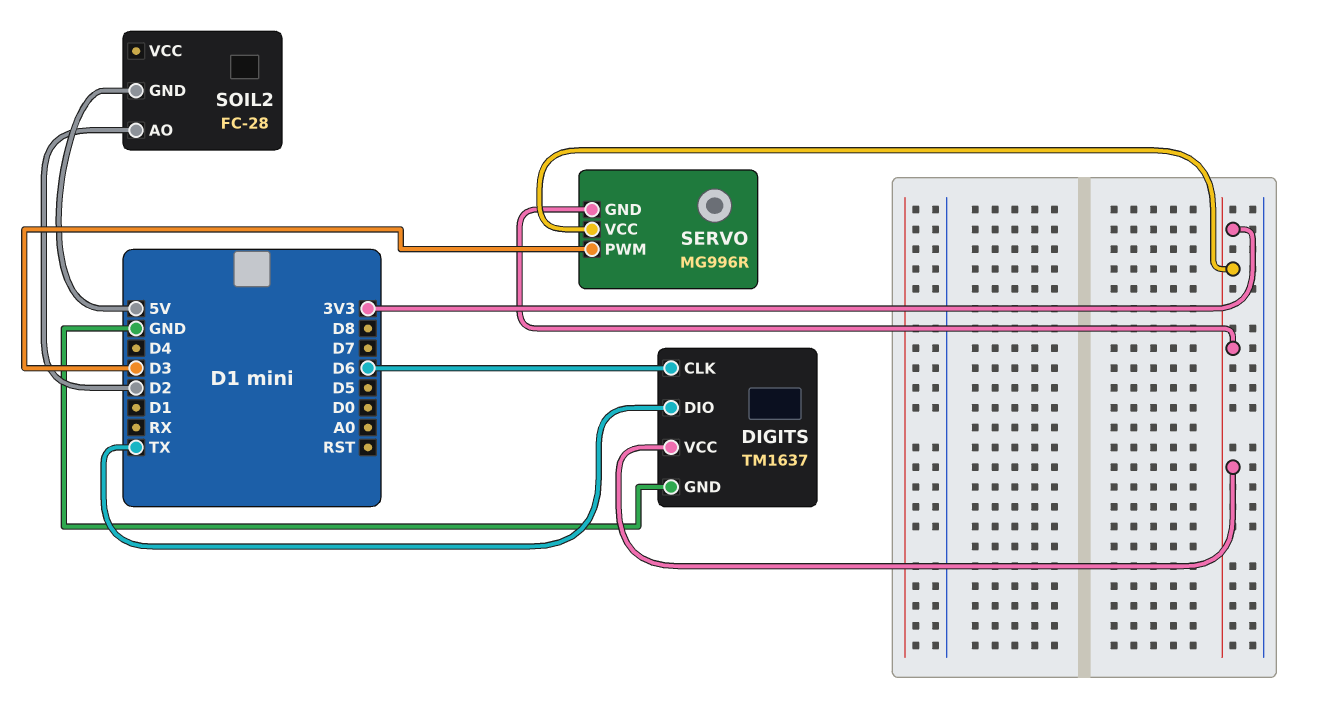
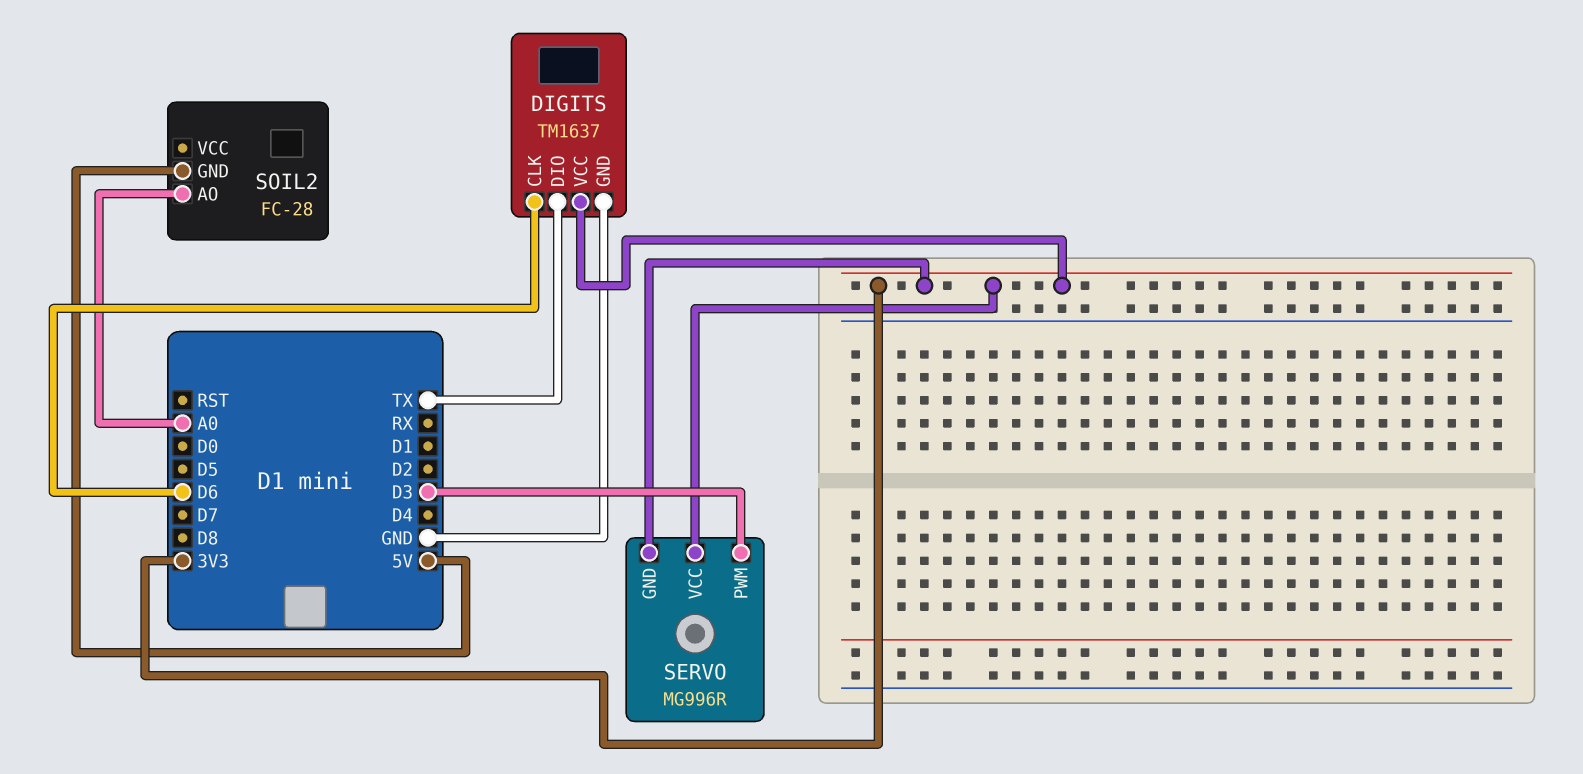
SOIL2 pin AO: D2 -> A0

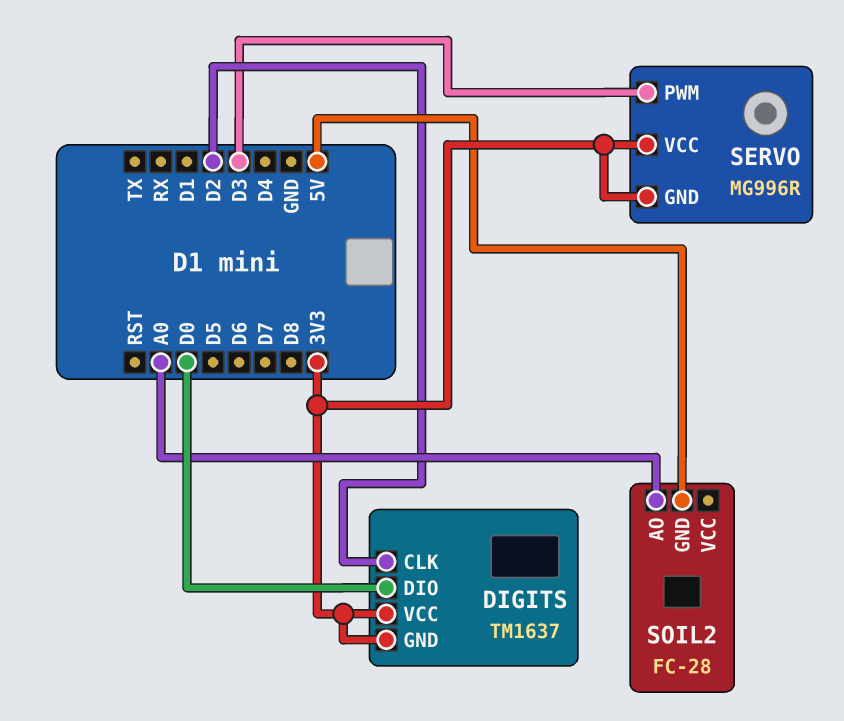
DIGITS pin CLK: D6 -> D2
DIGITS pin DIO: TX -> D0
DIGITS pin GND: GND -> 3V3

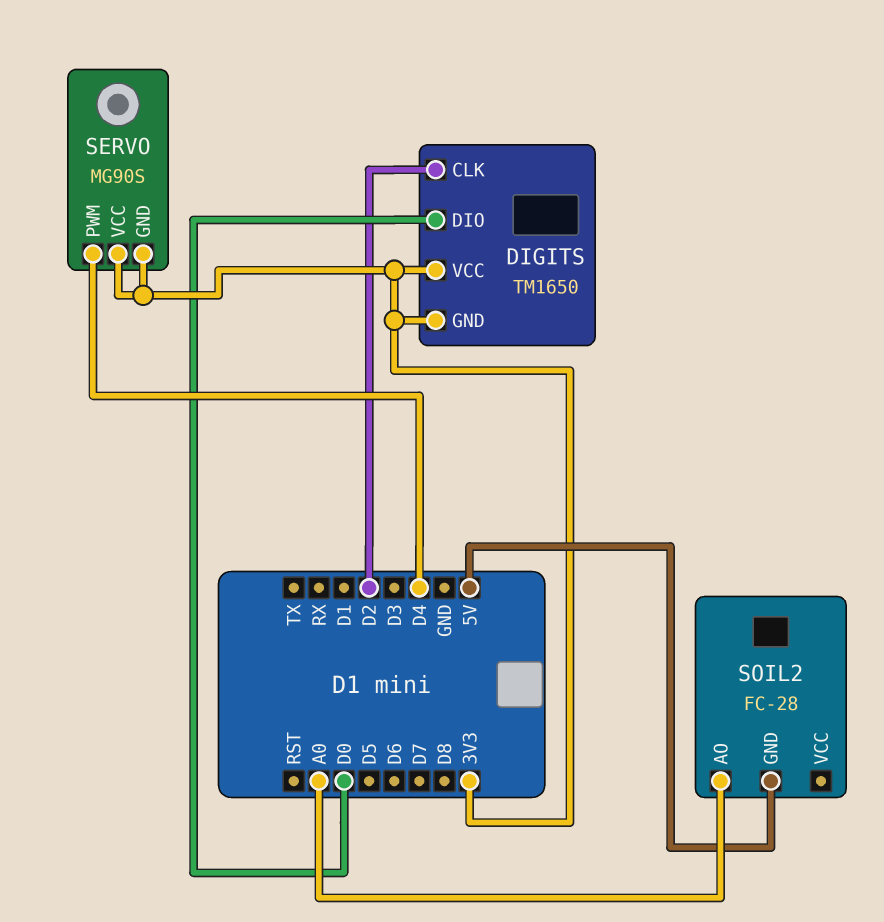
DIGITS: TM1637 -> TM1650
SERVO: MG996R -> MG90S
SERVO pin PWM: D3 -> D4

